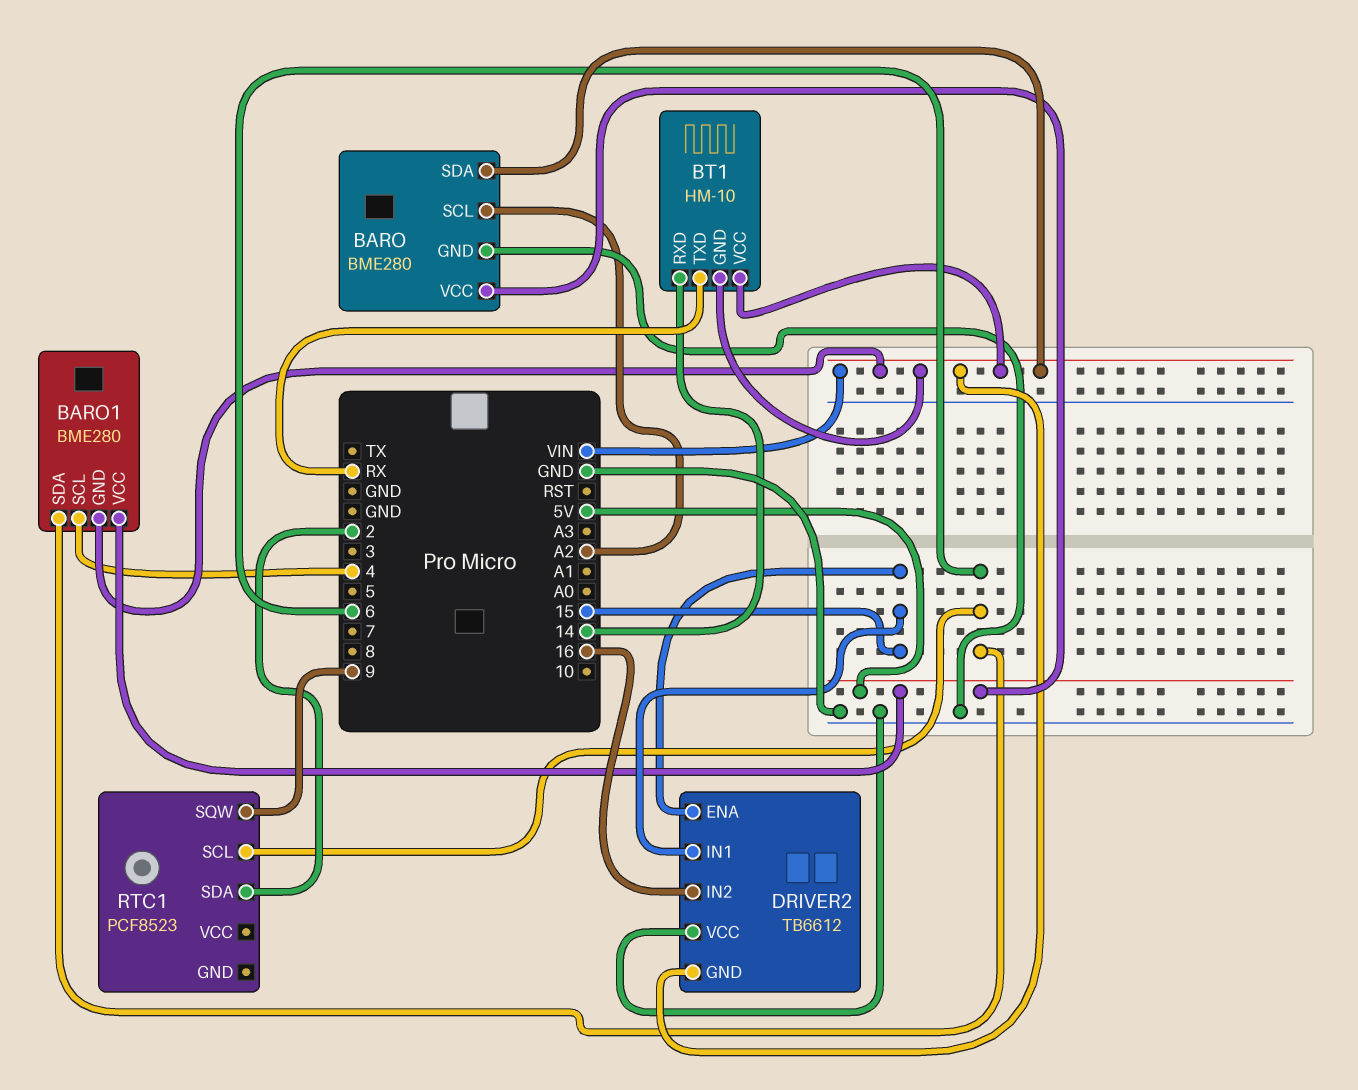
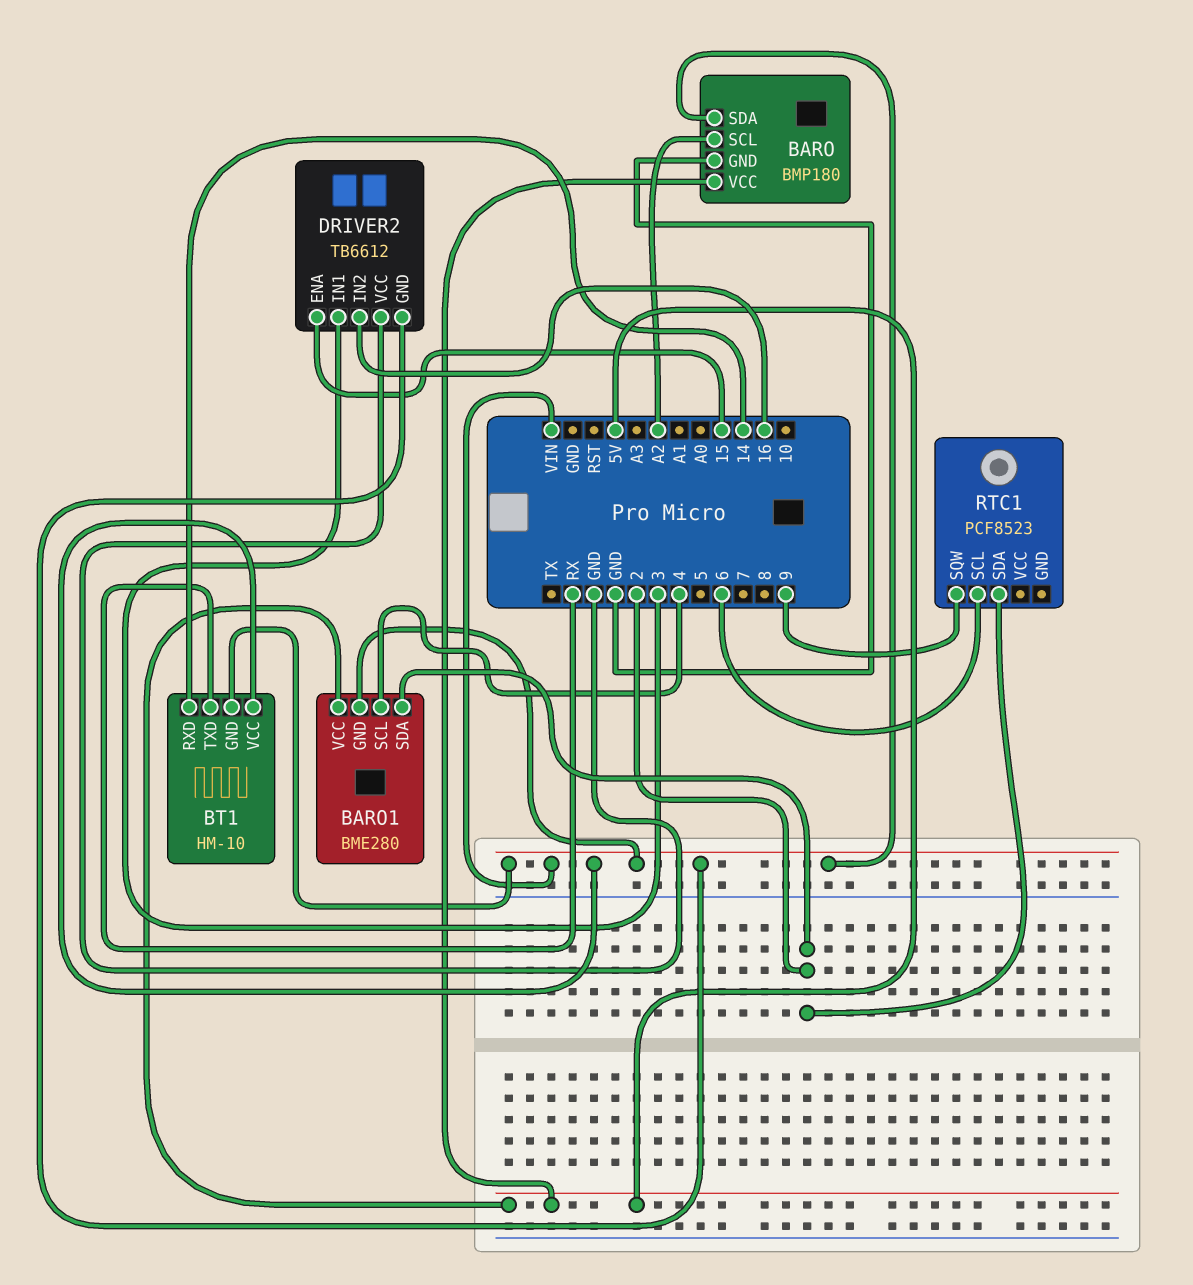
BARO: BME280 -> BMP180
BARO1 pin SDA: 6 -> 2
DRIVER2 pin IN1: 15 -> 3

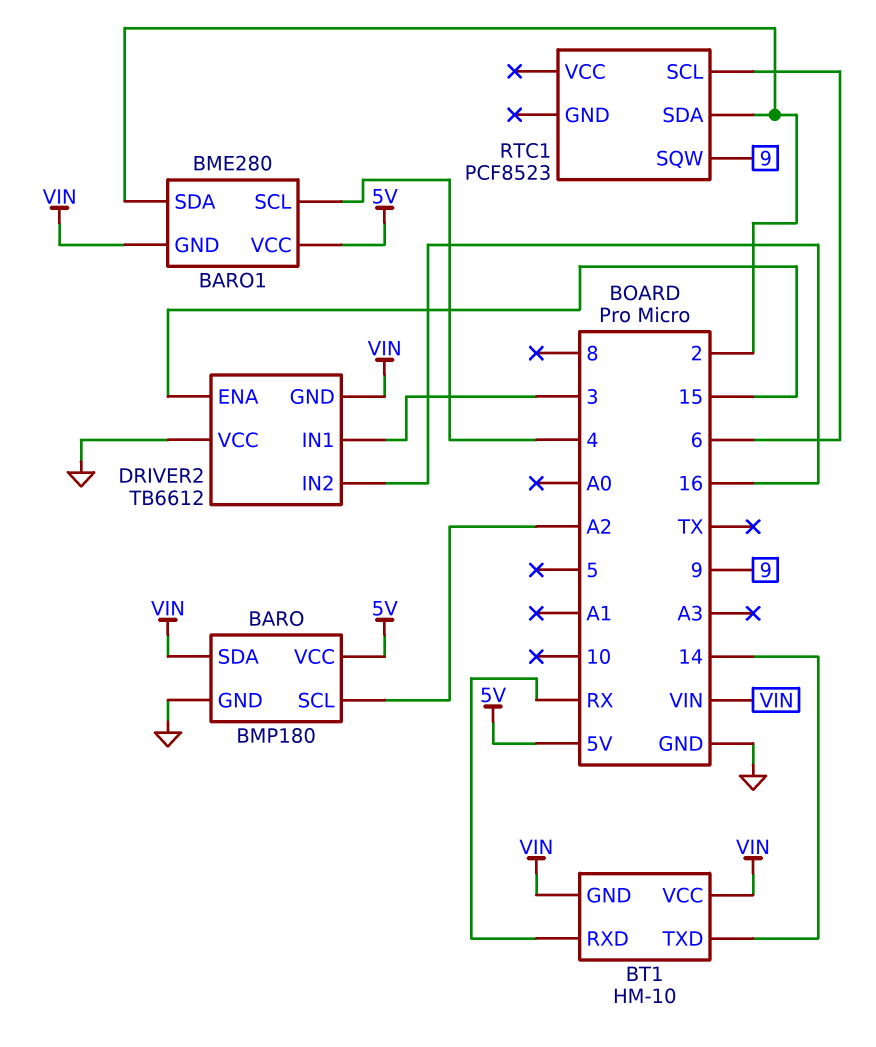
BT1 pin RXD: 14 -> RX
BT1 pin TXD: RX -> 14

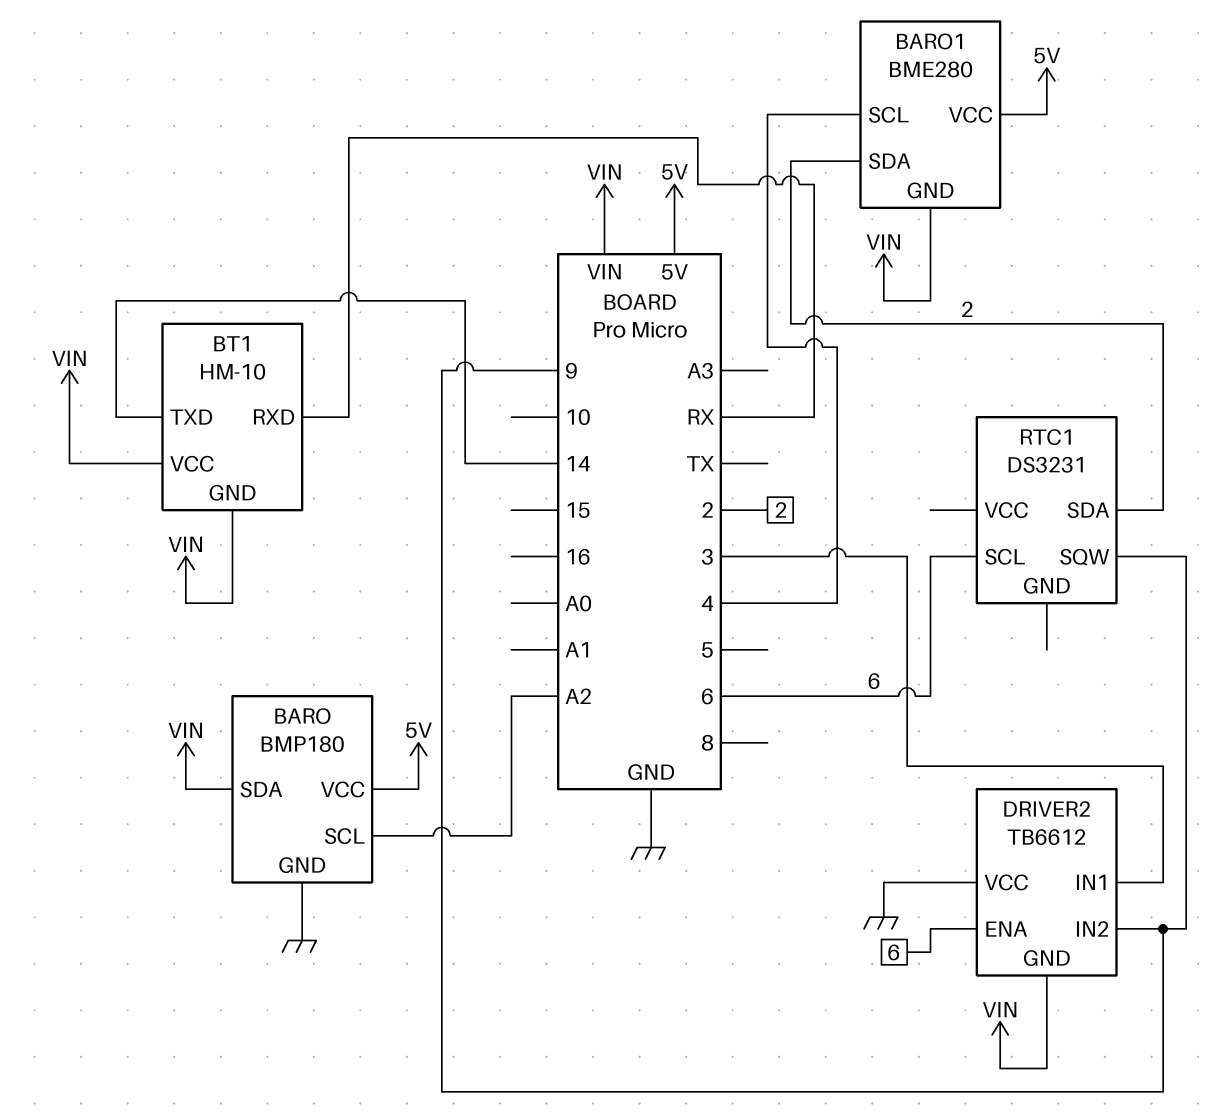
DRIVER2 pin ENA: 15 -> 6
DRIVER2 pin IN2: 16 -> 9
RTC1: PCF8523 -> DS3231

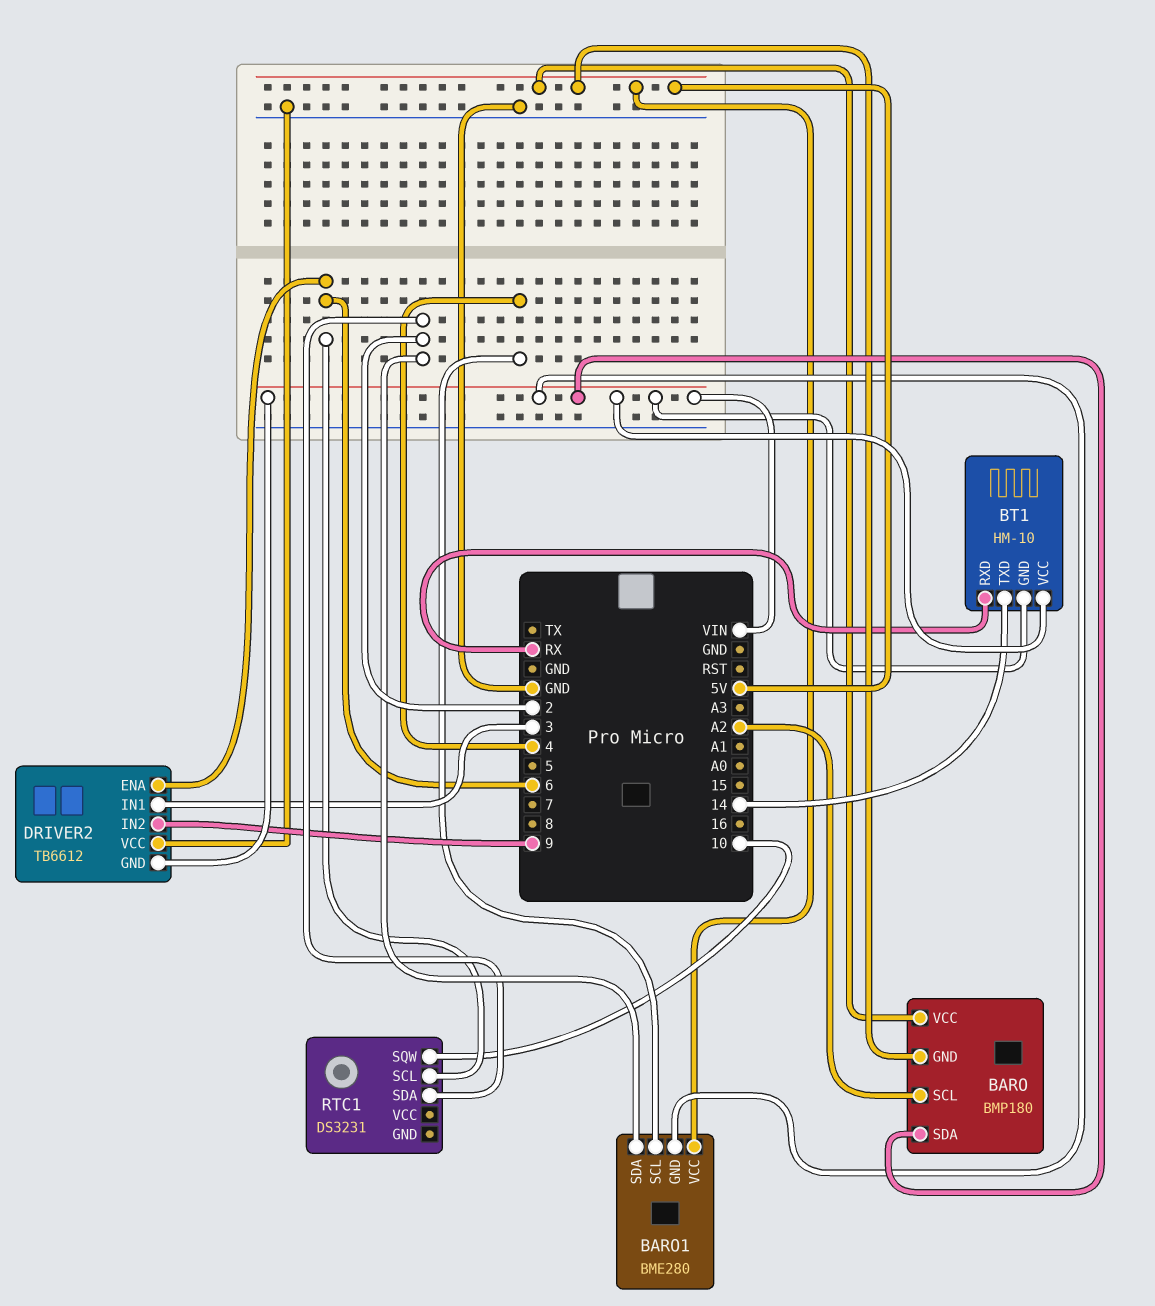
BARO pin GND: GND -> 5V
RTC1 pin SQW: 9 -> 10

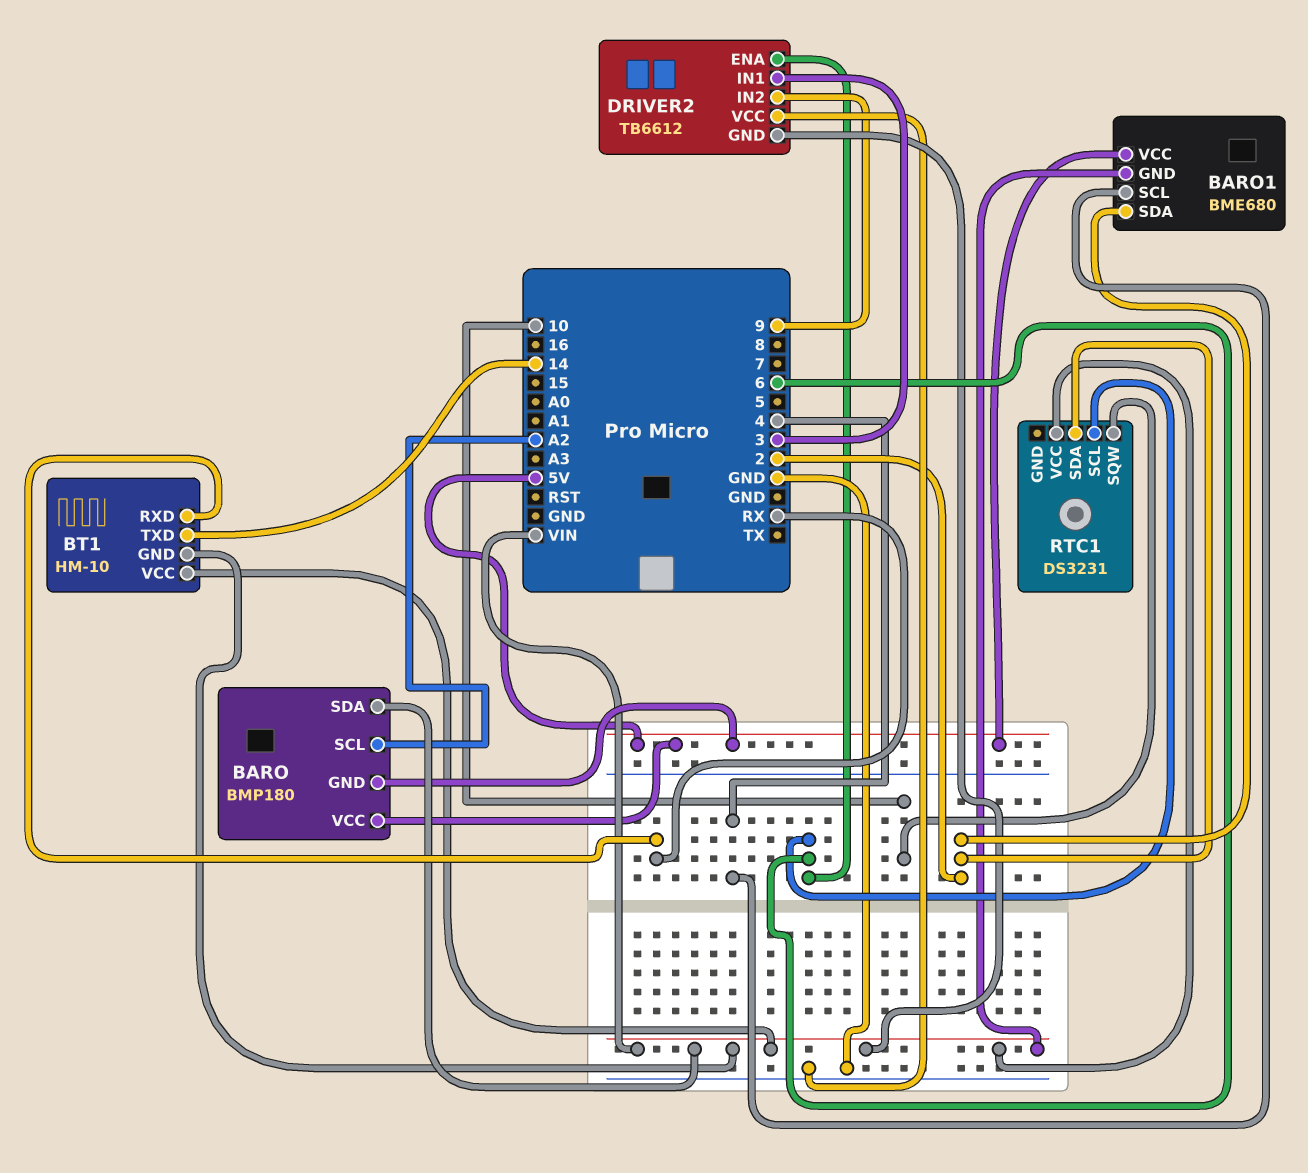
BARO1: BME280 -> BME680
RTC1 pin VCC: none -> VIN

